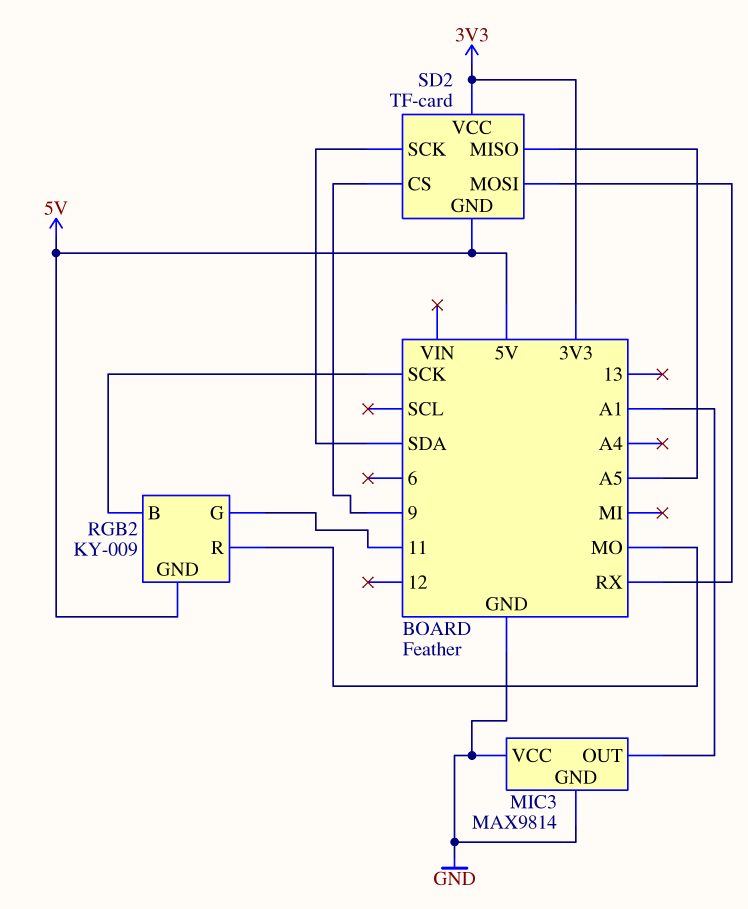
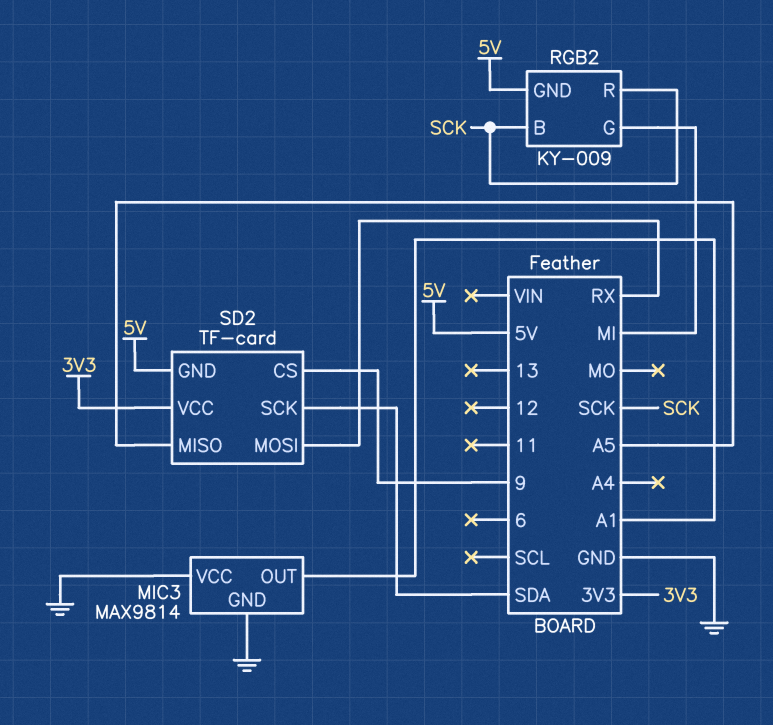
RGB2 pin G: 11 -> MI
RGB2 pin R: MO -> SCK

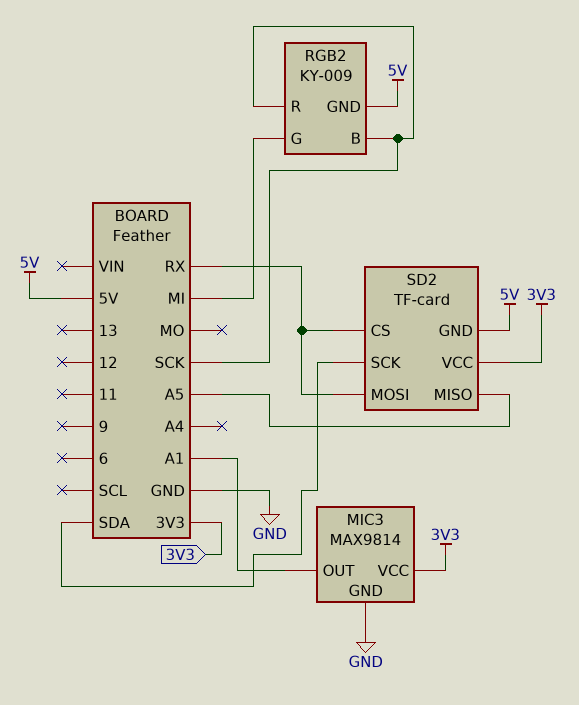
MIC3 pin VCC: GND -> 3V3
SD2 pin CS: 9 -> RX

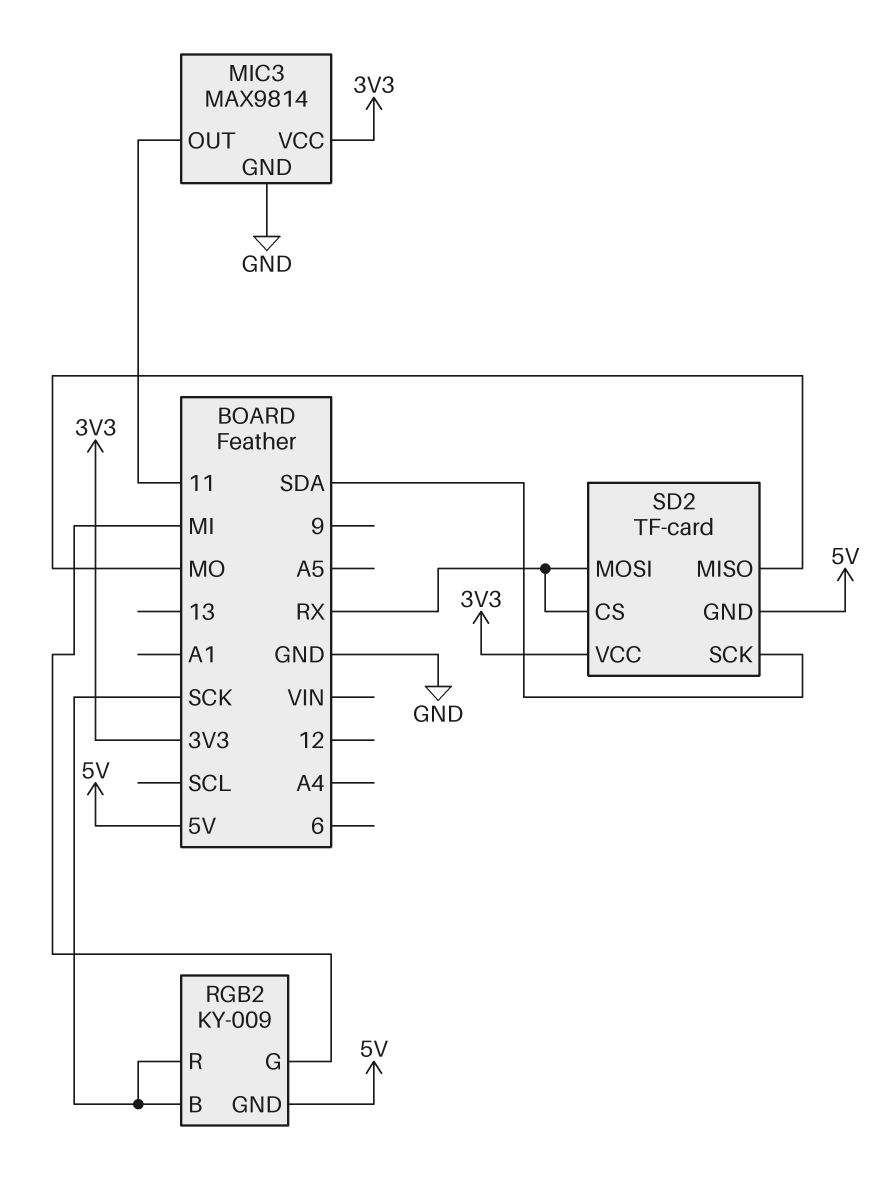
MIC3 pin OUT: A1 -> 11
SD2 pin MISO: A5 -> MO

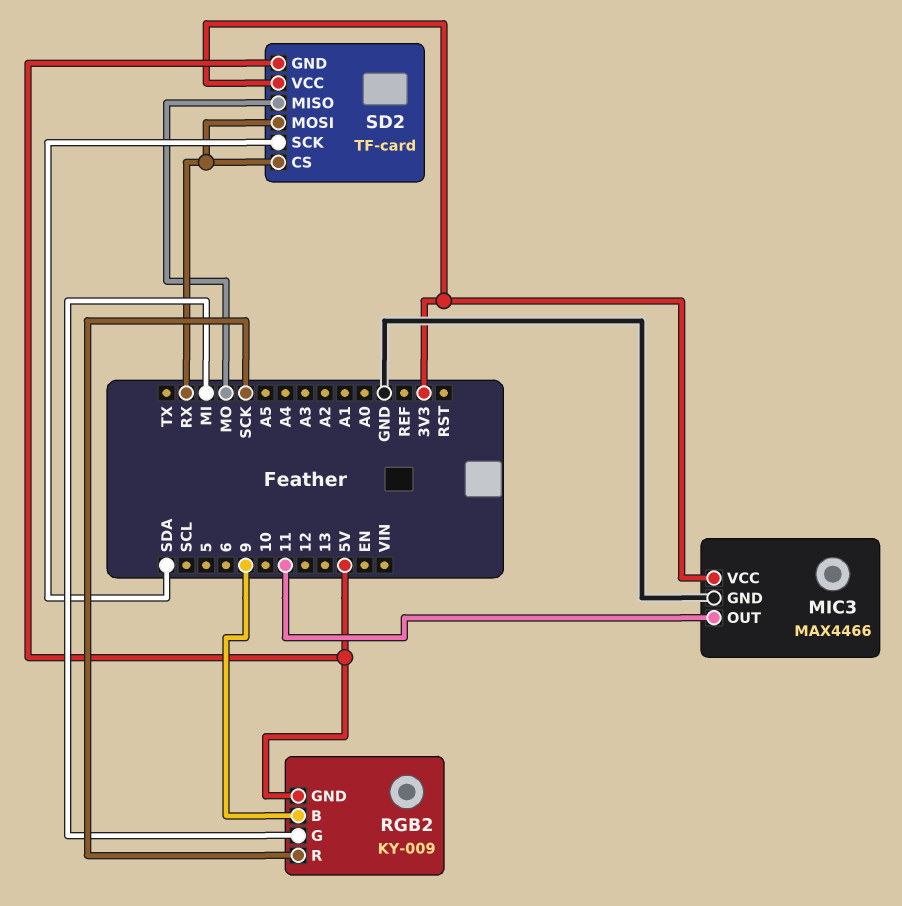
MIC3: MAX9814 -> MAX4466
RGB2 pin B: SCK -> 9

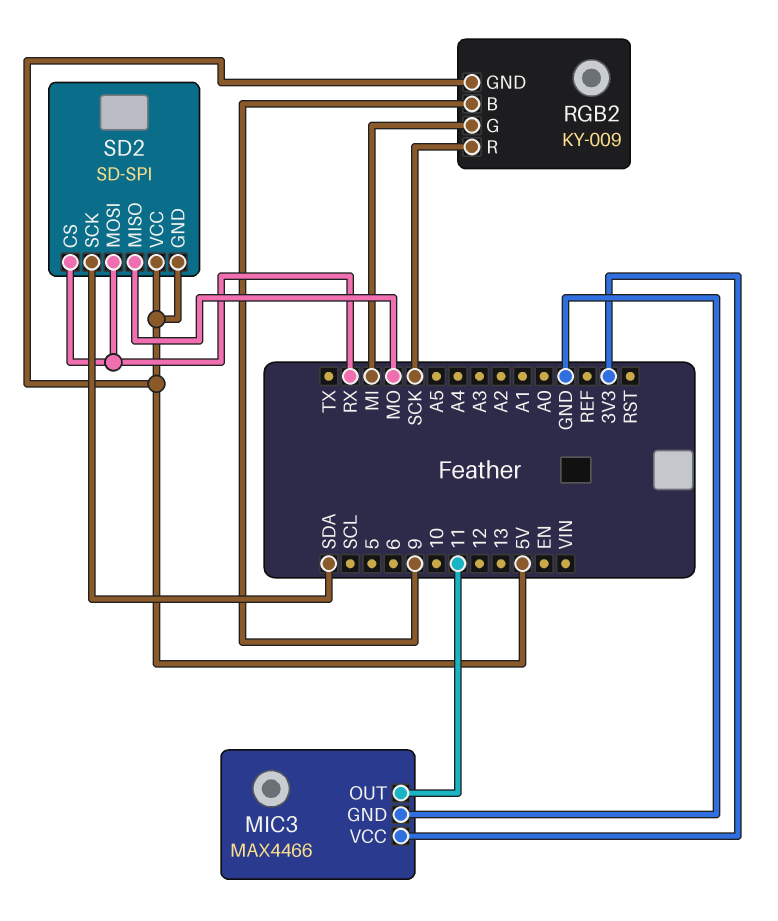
SD2: TF-card -> SD-SPI
SD2 pin VCC: 3V3 -> 5V

